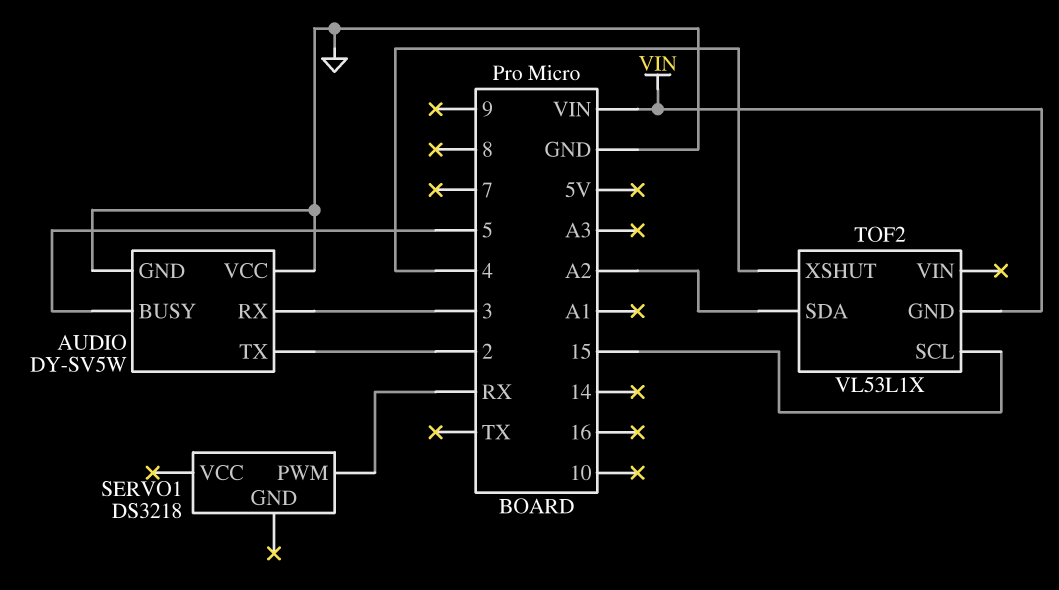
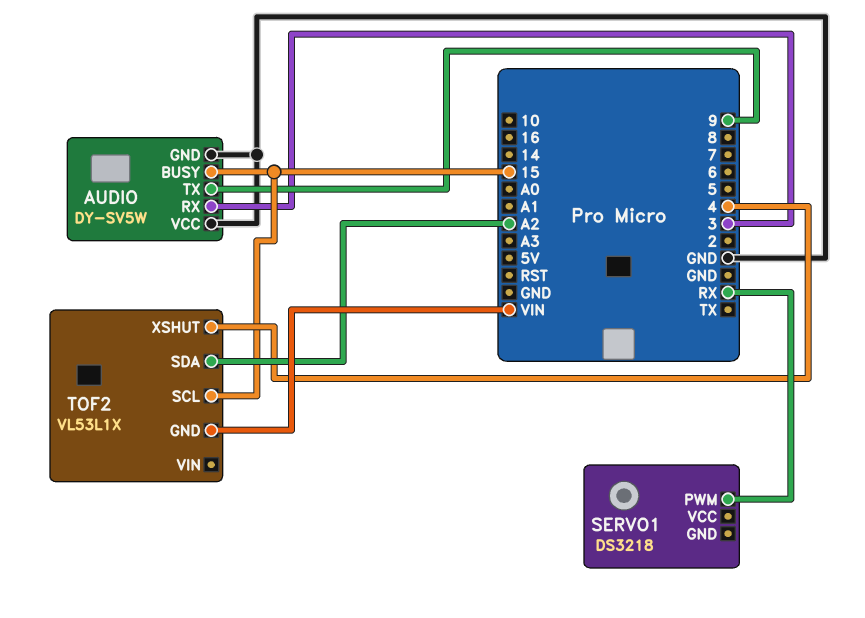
AUDIO pin BUSY: 5 -> 15
AUDIO pin TX: 2 -> 9

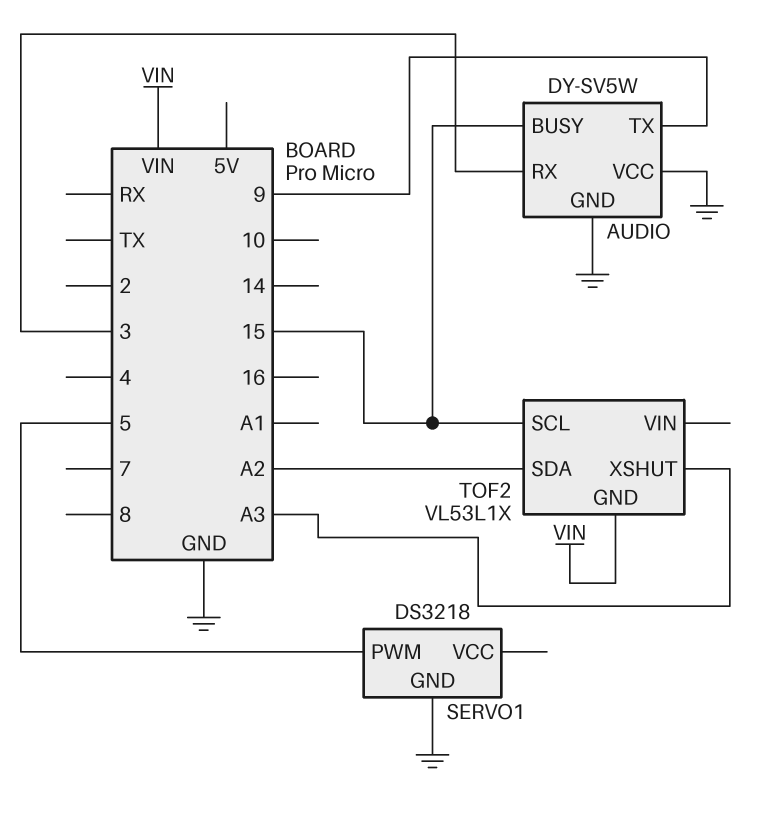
SERVO1 pin GND: none -> GND
SERVO1 pin PWM: RX -> 5
TOF2 pin XSHUT: 4 -> A3

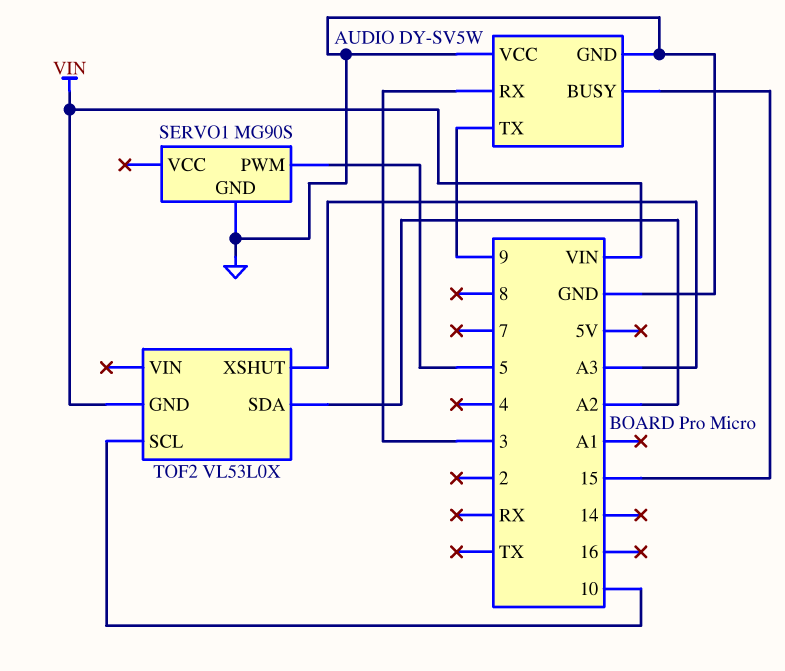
SERVO1: DS3218 -> MG90S
TOF2: VL53L1X -> VL53L0X
TOF2 pin SCL: 15 -> 10

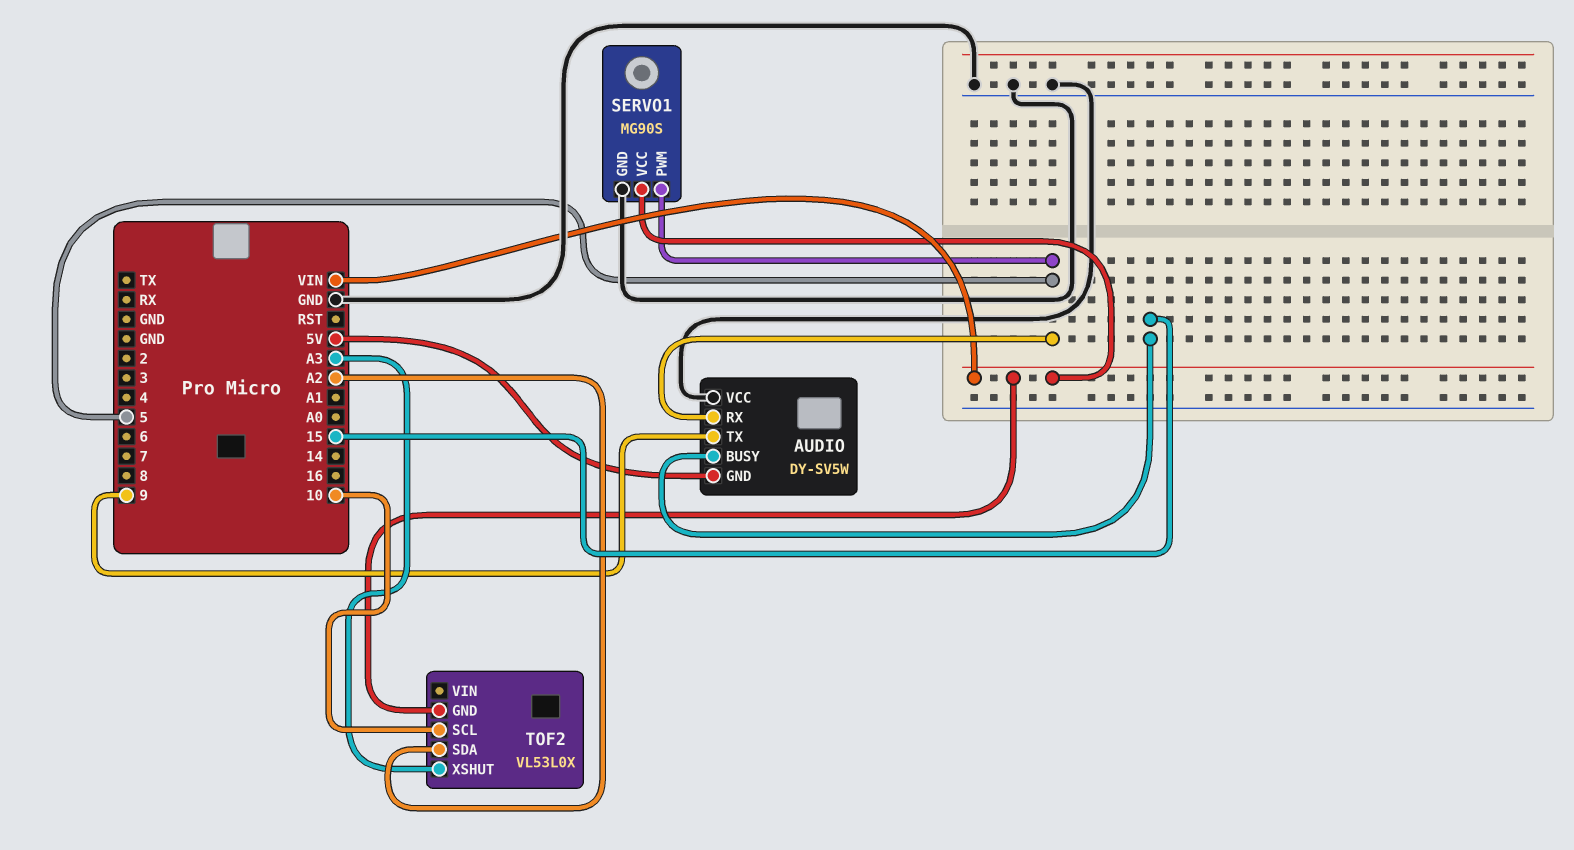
AUDIO pin GND: GND -> 5V
AUDIO pin RX: 3 -> 5
SERVO1 pin VCC: none -> VIN

